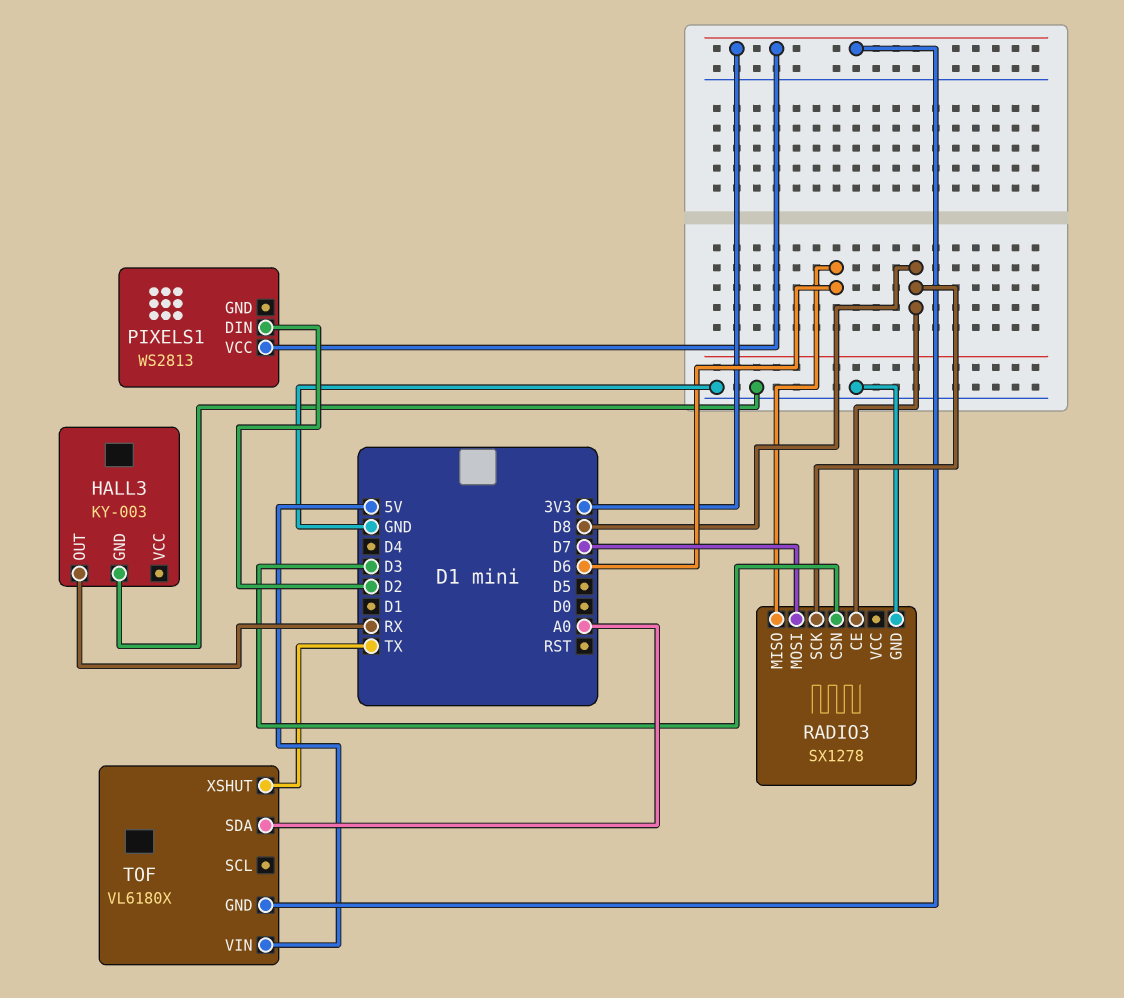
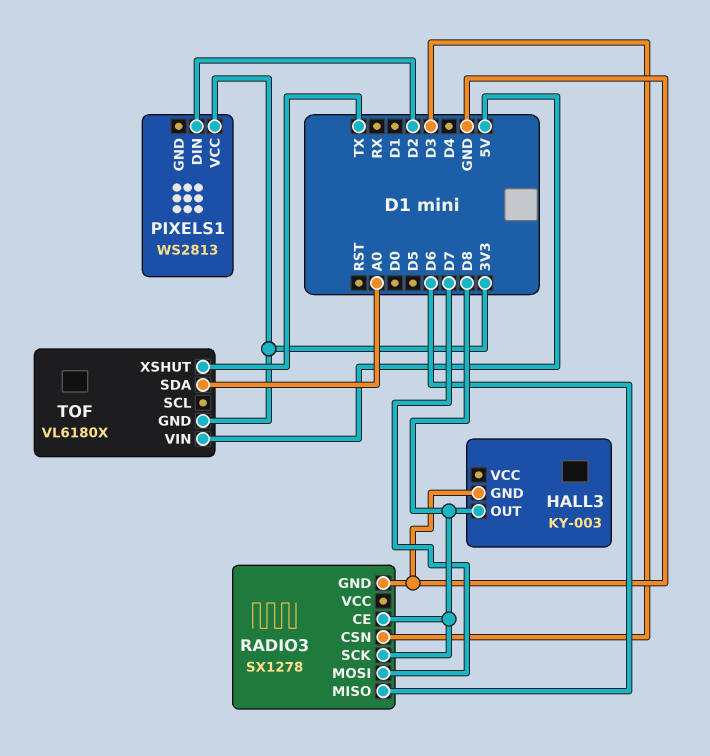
HALL3 pin OUT: RX -> D8

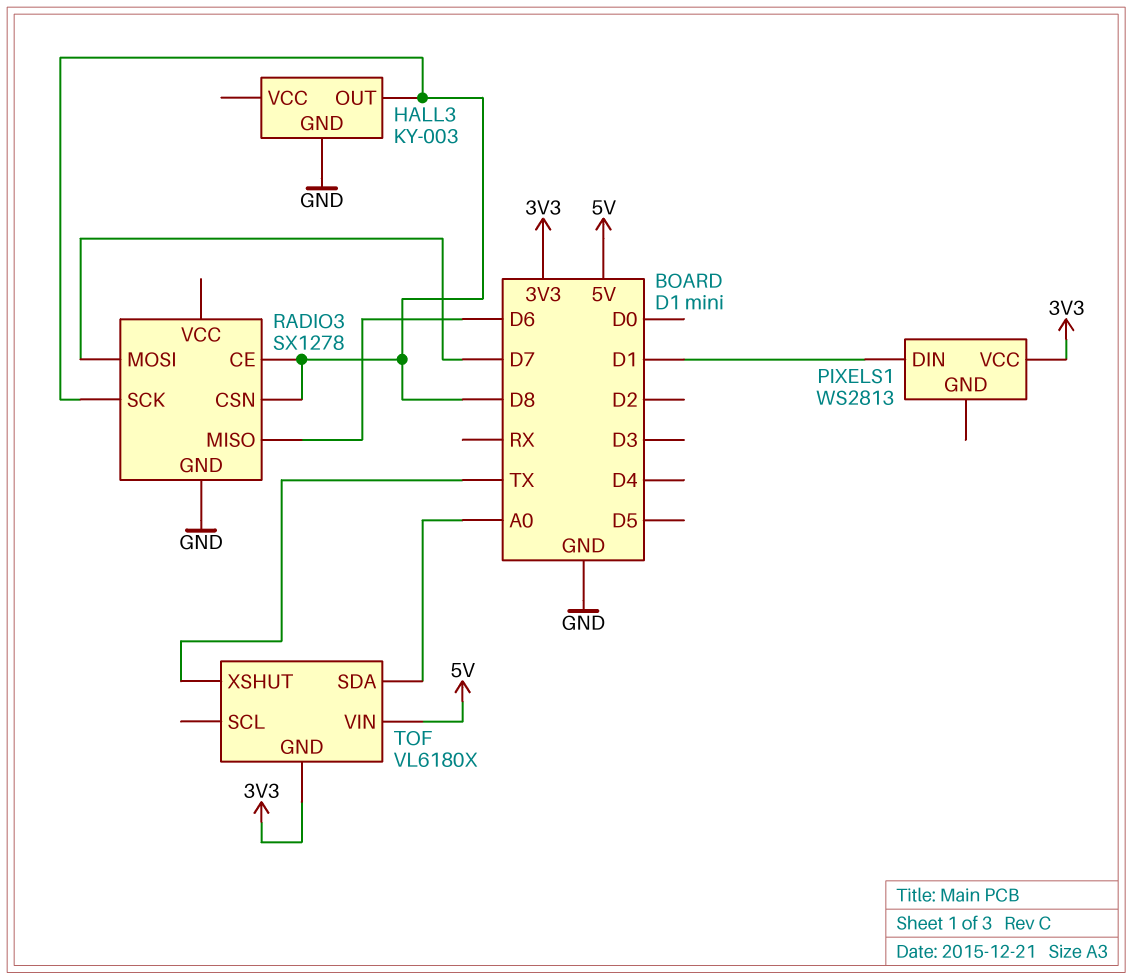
PIXELS1 pin DIN: D2 -> D1
RADIO3 pin CSN: D3 -> D8

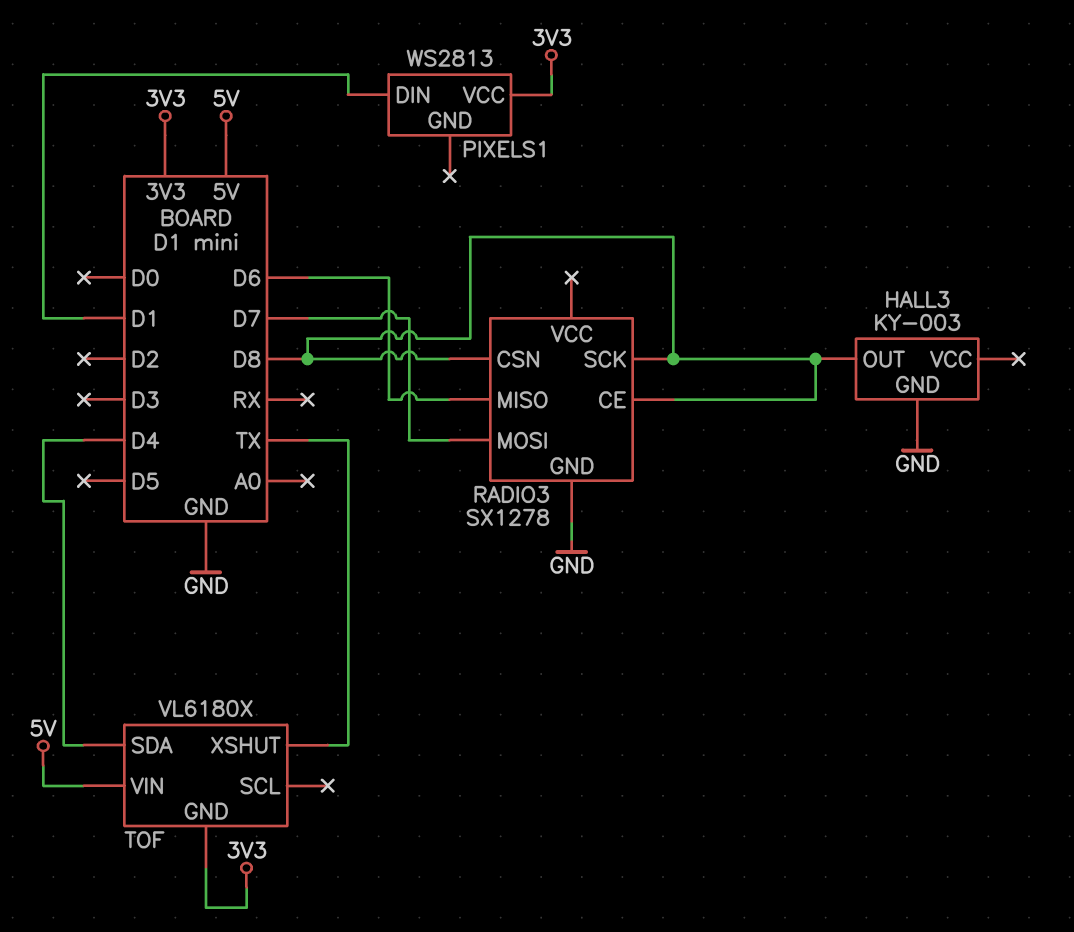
TOF pin SDA: A0 -> D4

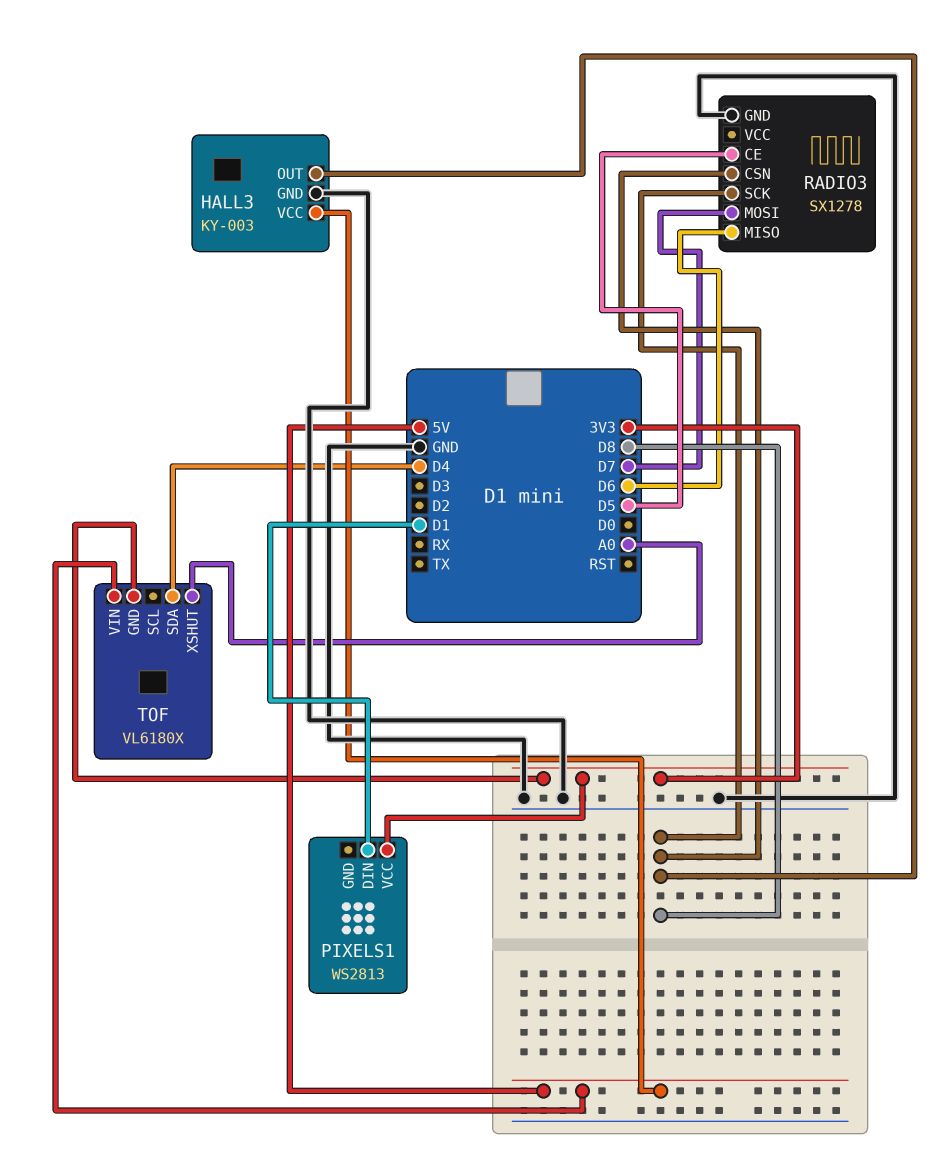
HALL3 pin VCC: none -> 5V
RADIO3 pin CE: D8 -> D5
TOF pin XSHUT: TX -> A0

